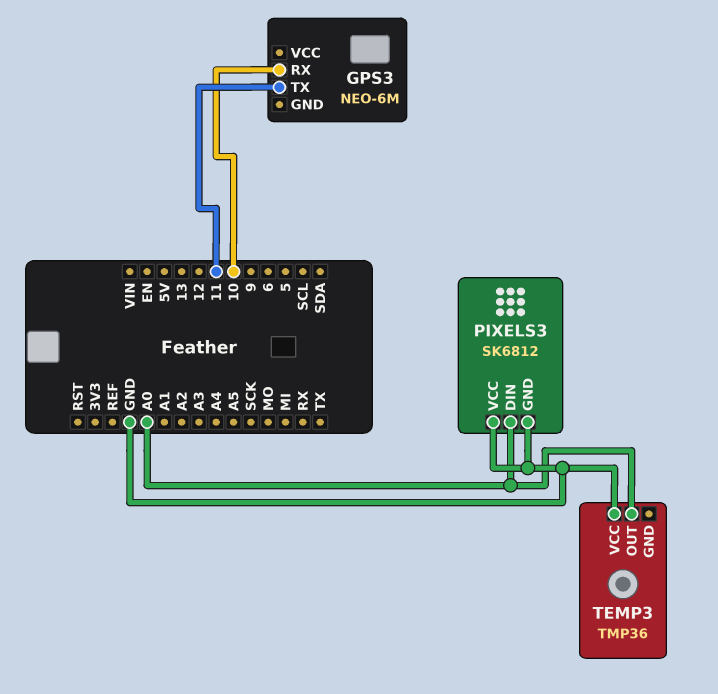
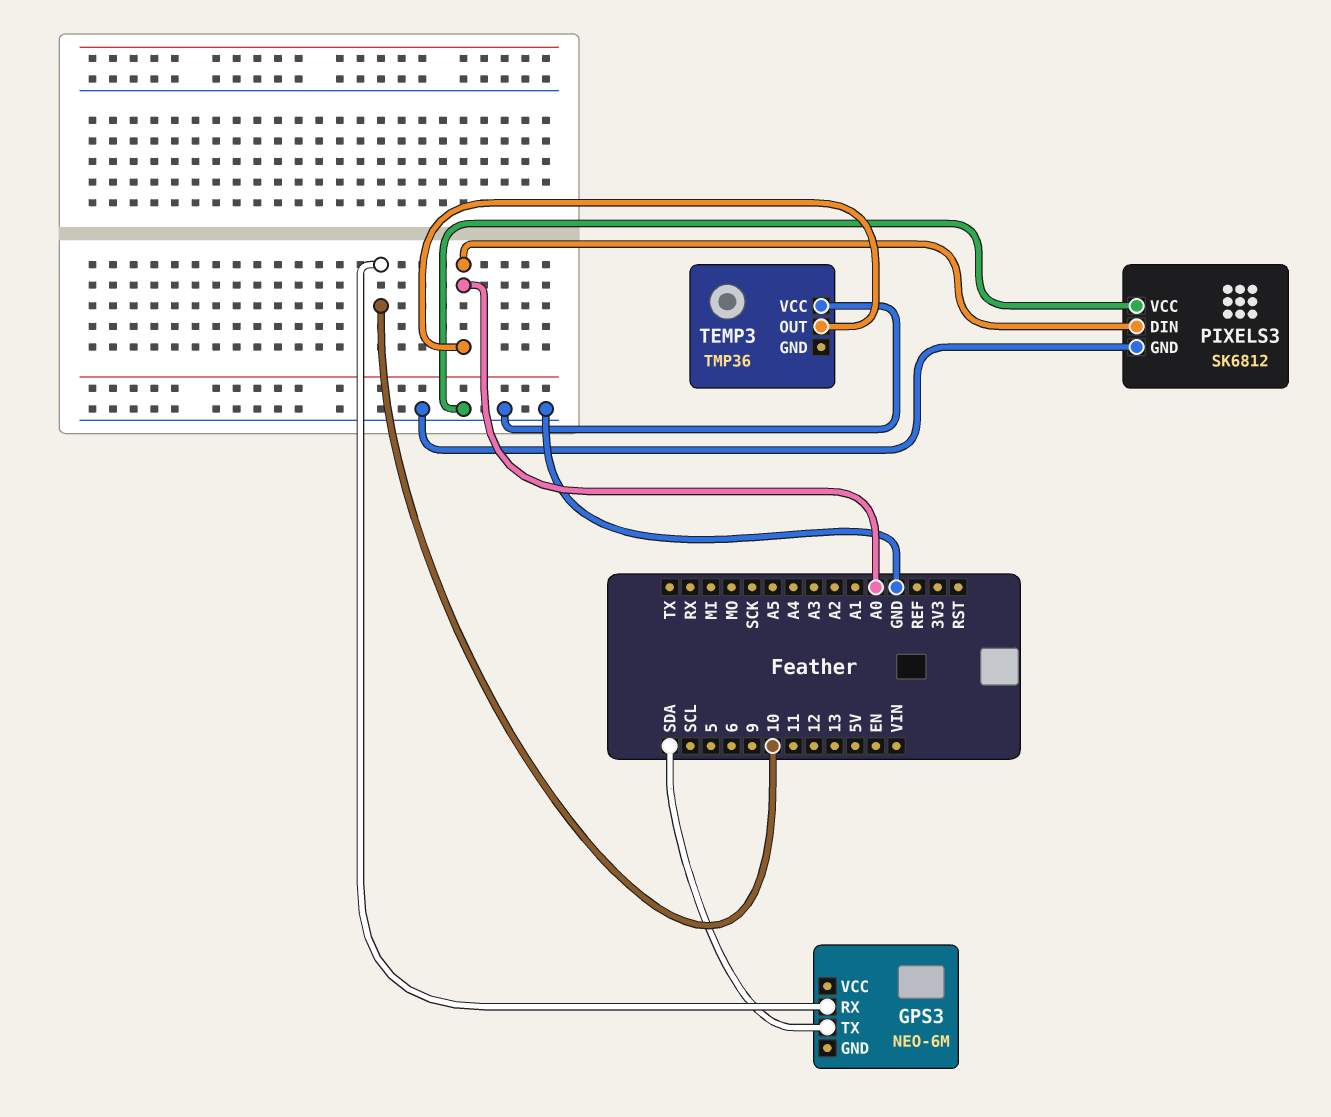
GPS3 pin TX: 11 -> SDA

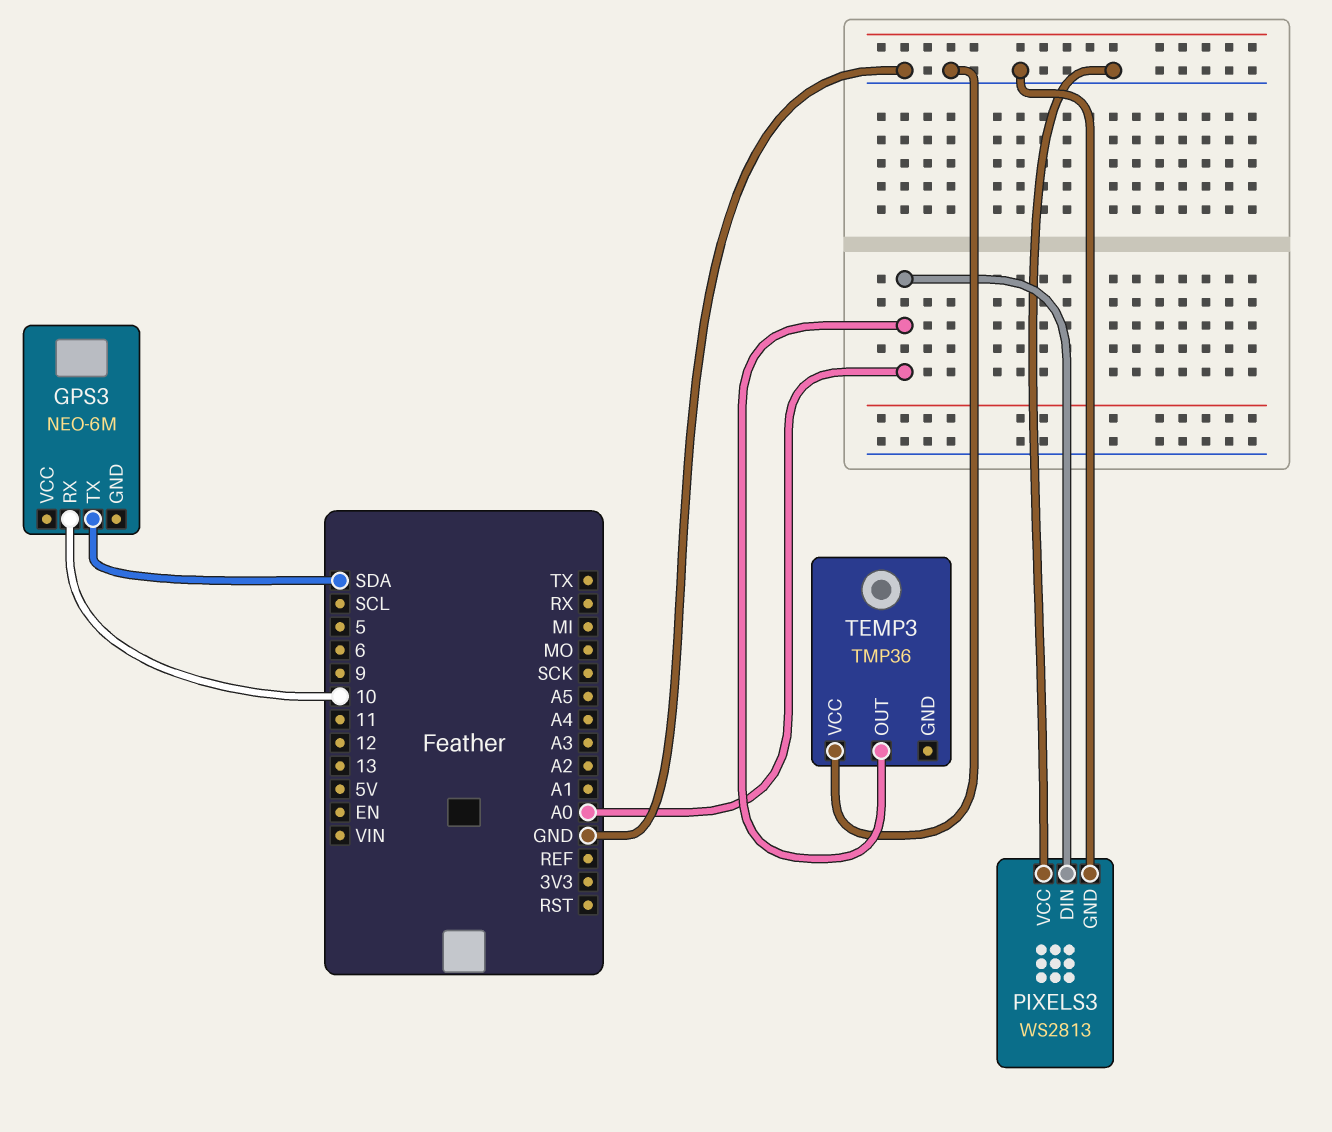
PIXELS3: SK6812 -> WS2813

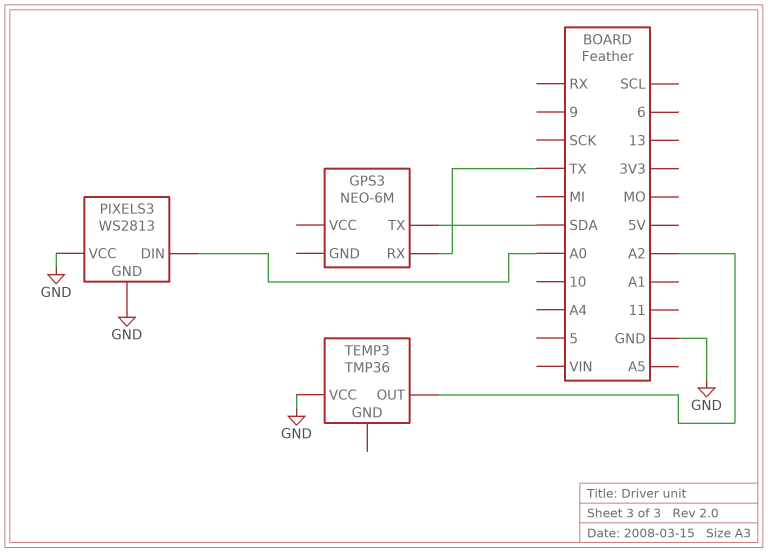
GPS3 pin RX: 10 -> TX
TEMP3 pin OUT: A0 -> A2

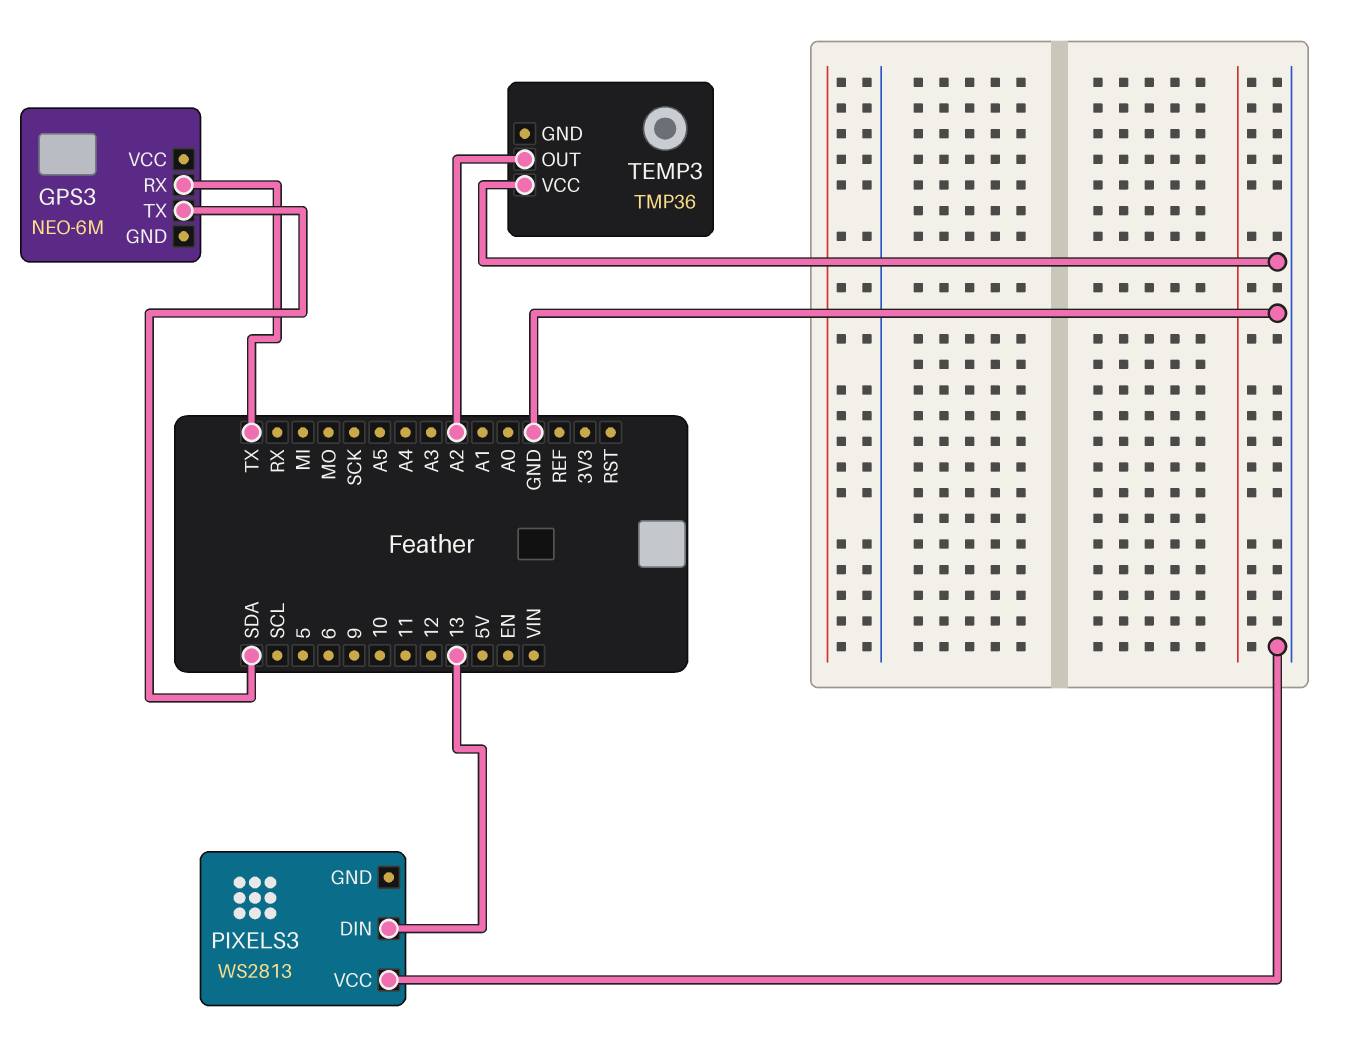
PIXELS3 pin DIN: A0 -> 13
PIXELS3 pin GND: GND -> none

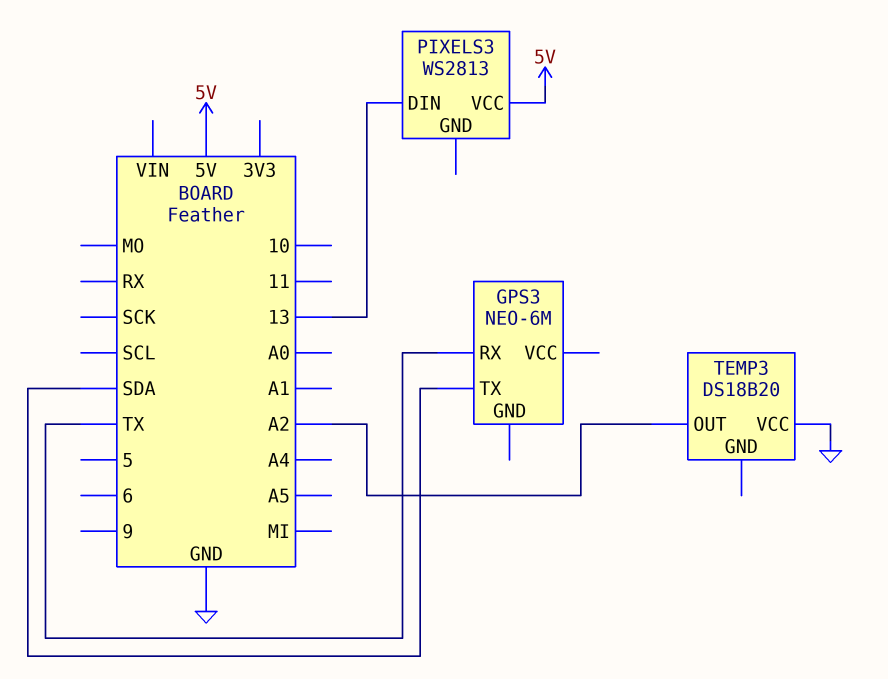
PIXELS3 pin VCC: GND -> 5V
TEMP3: TMP36 -> DS18B20

